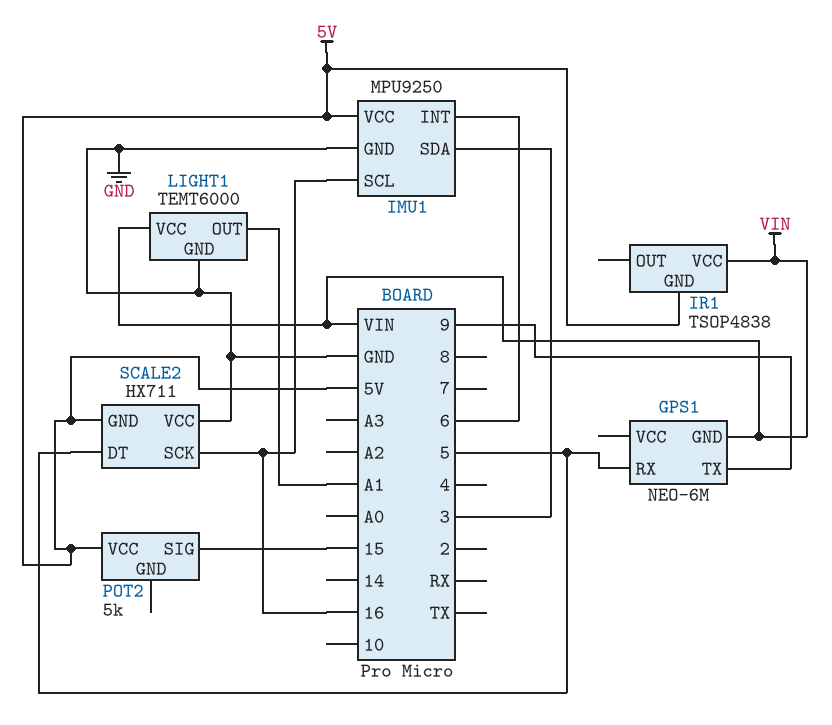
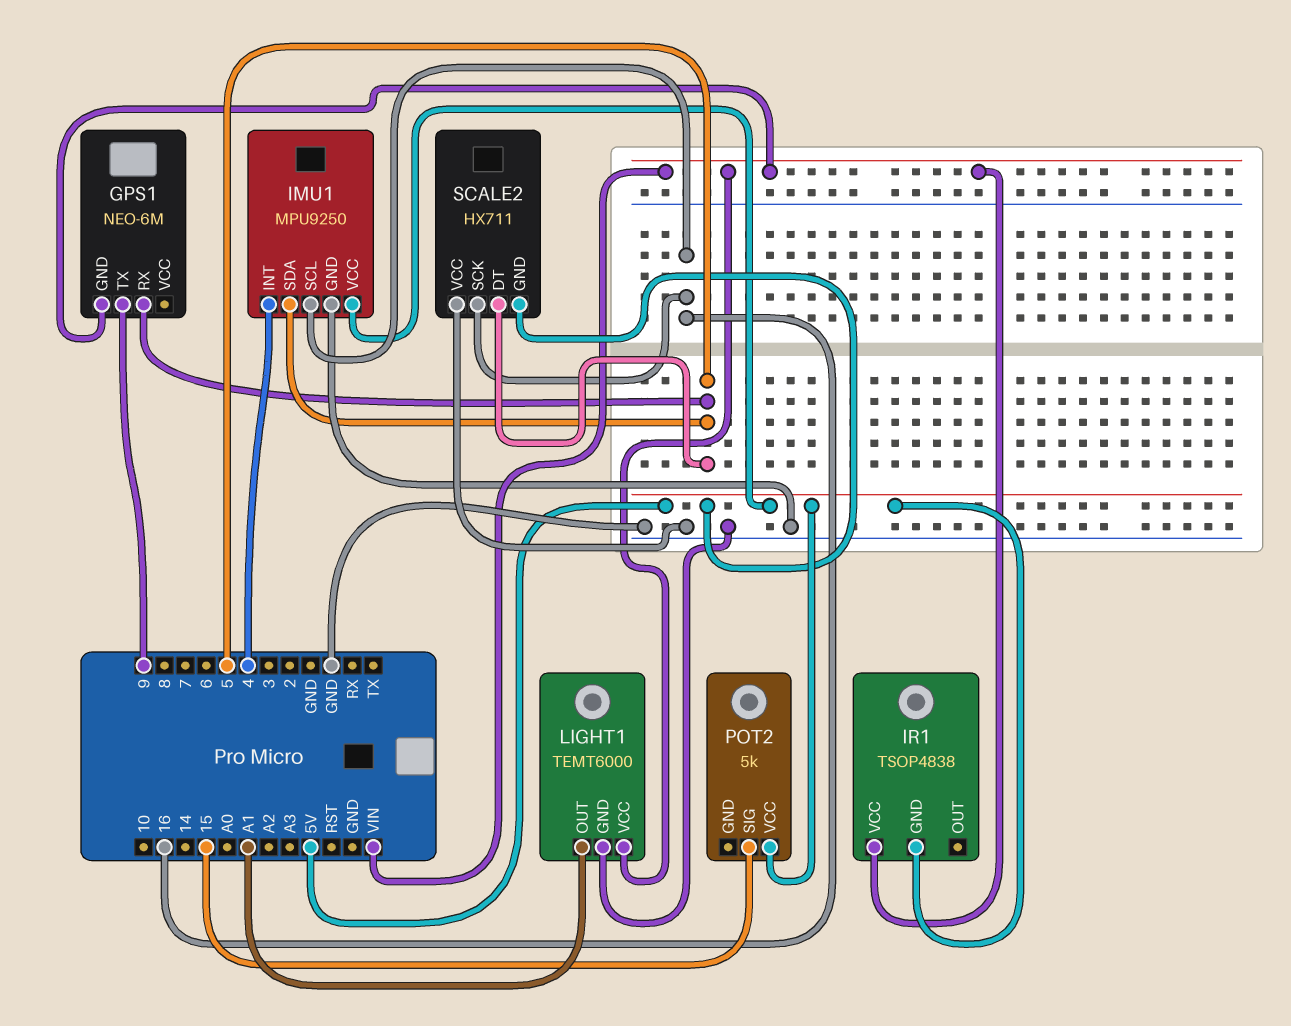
IMU1 pin INT: 6 -> 4
IMU1 pin SDA: 3 -> 5

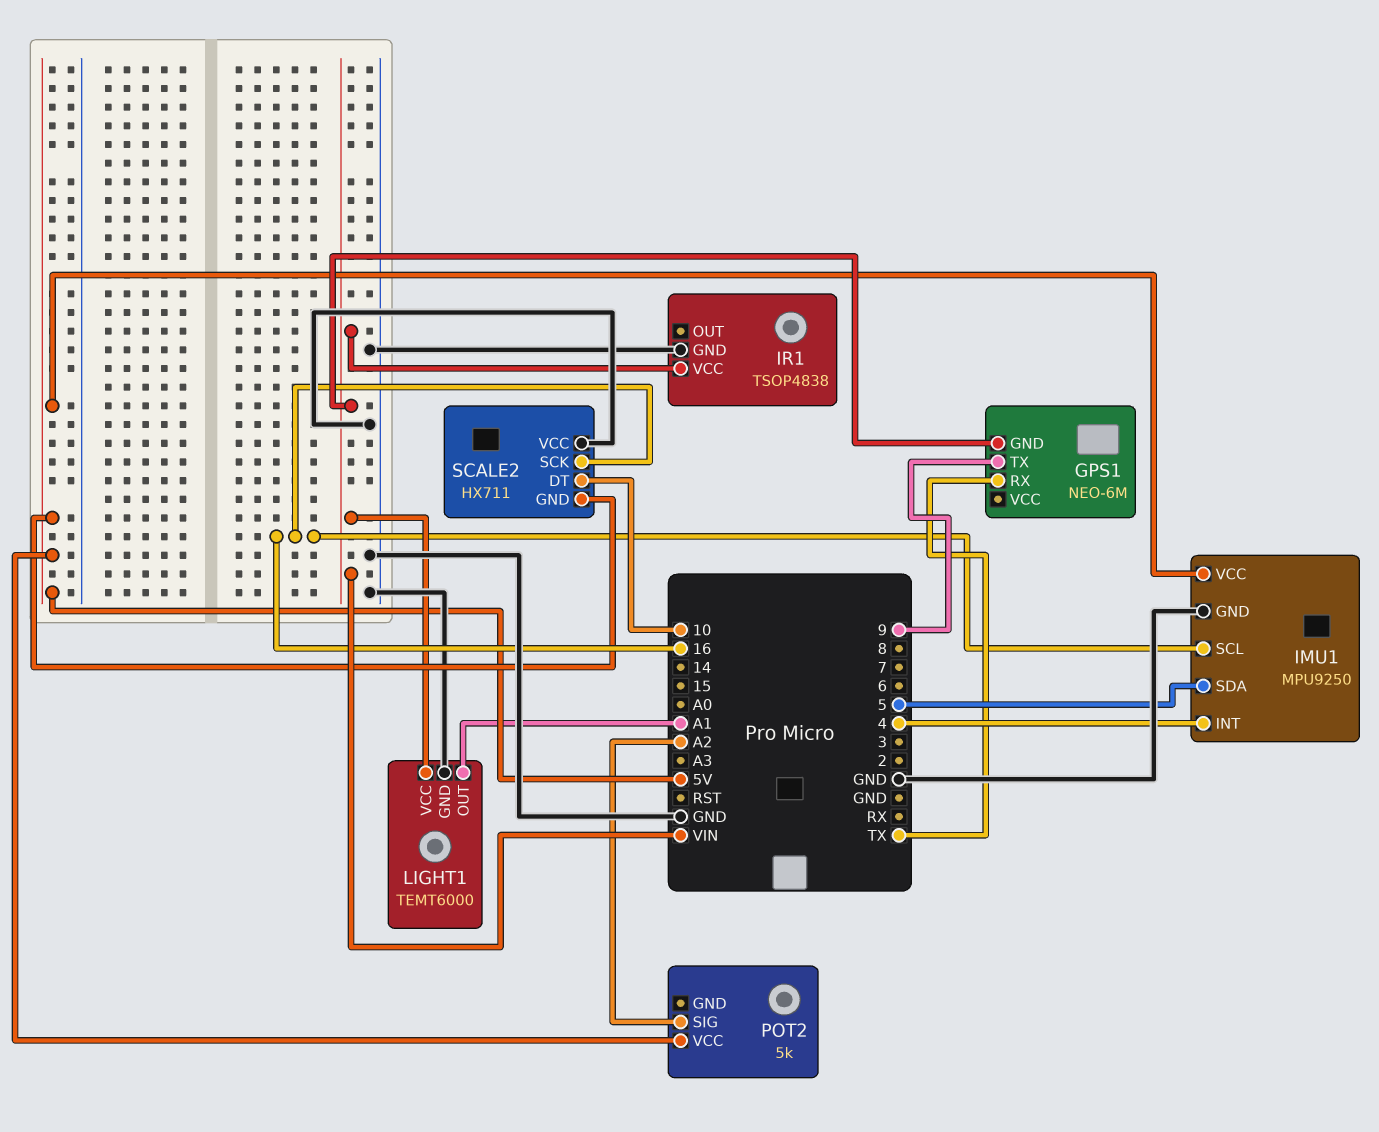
GPS1 pin RX: 5 -> TX
IR1 pin GND: 5V -> GND
POT2 pin SIG: 15 -> A2
SCALE2 pin DT: 5 -> 10

